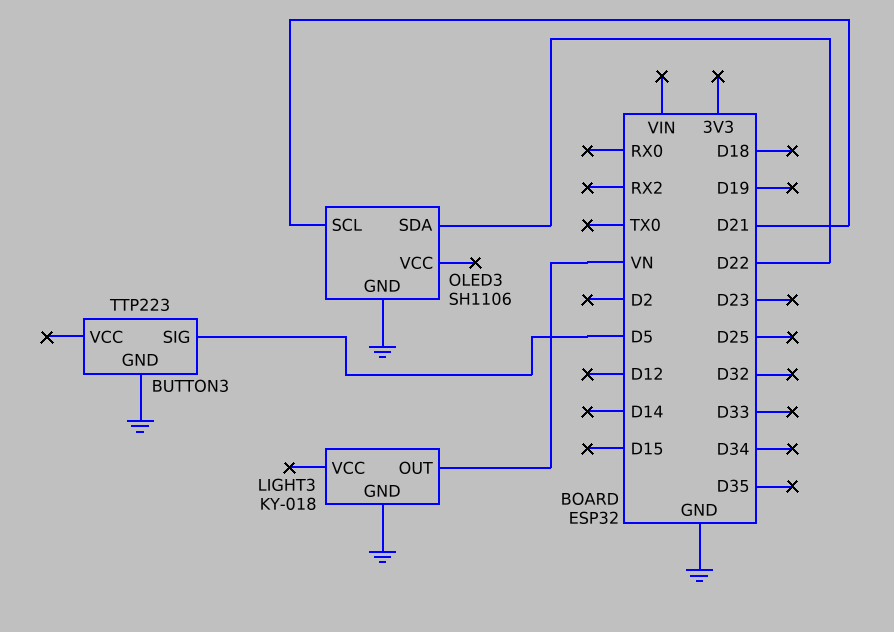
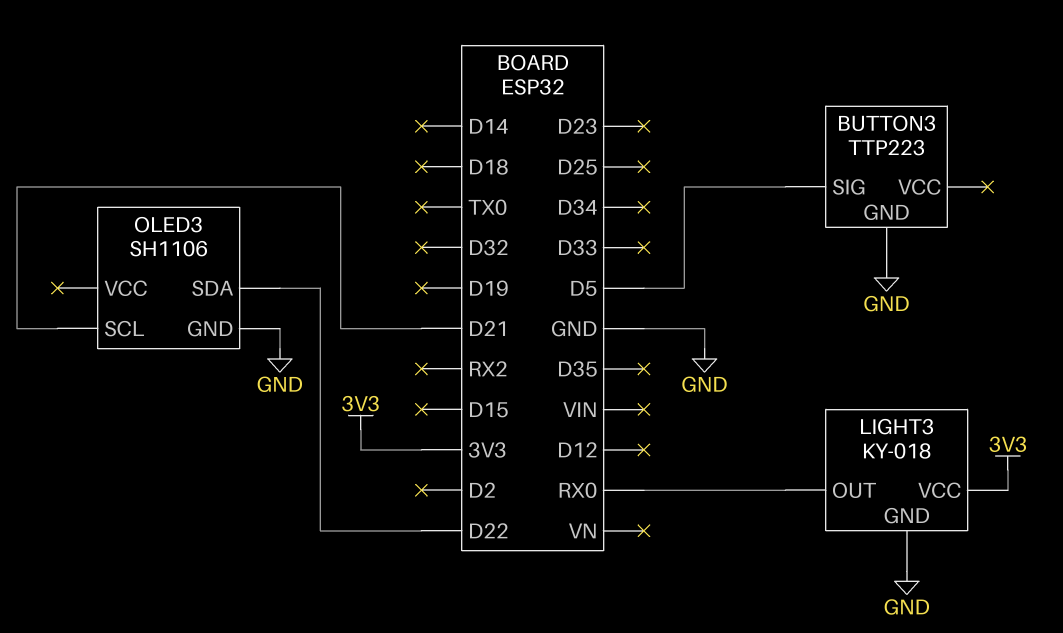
LIGHT3 pin OUT: VN -> RX0
LIGHT3 pin VCC: none -> 3V3

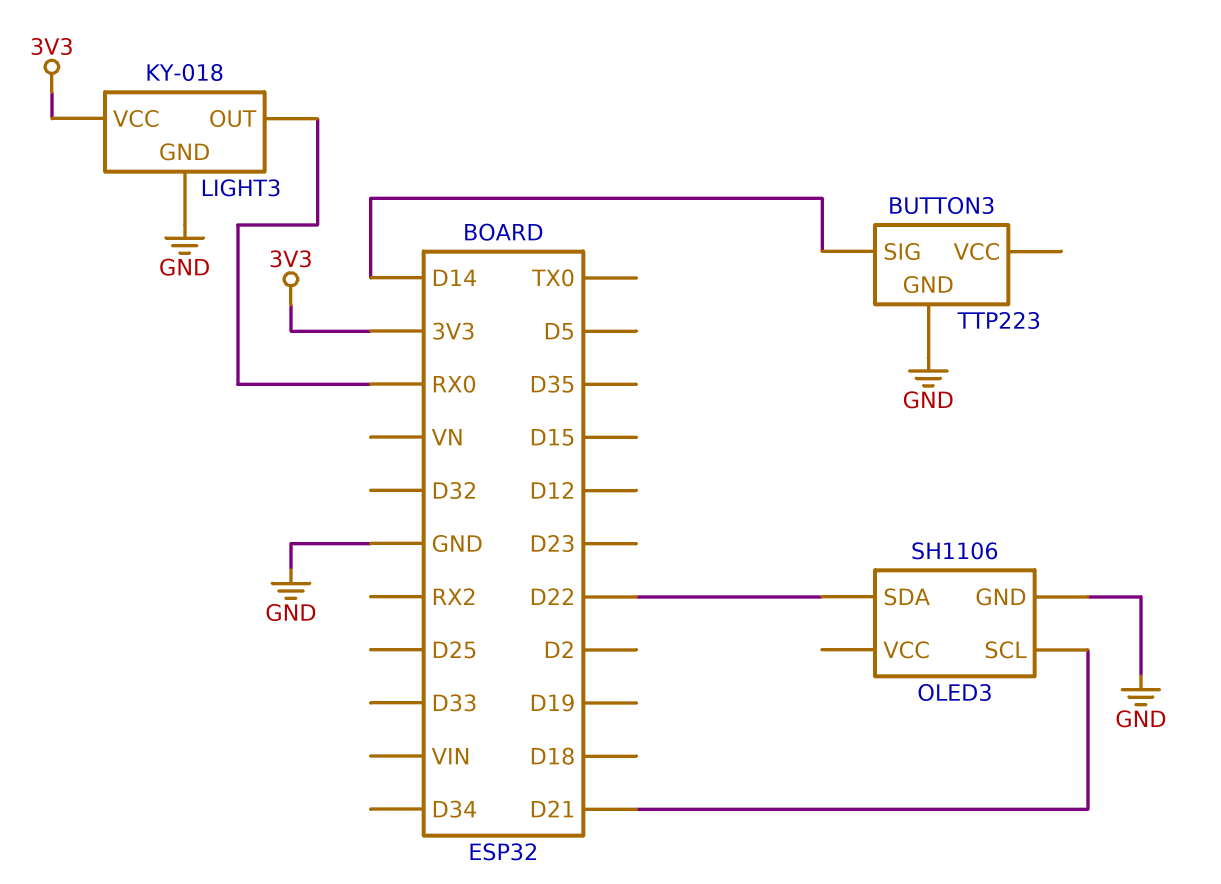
BUTTON3 pin SIG: D5 -> D14

